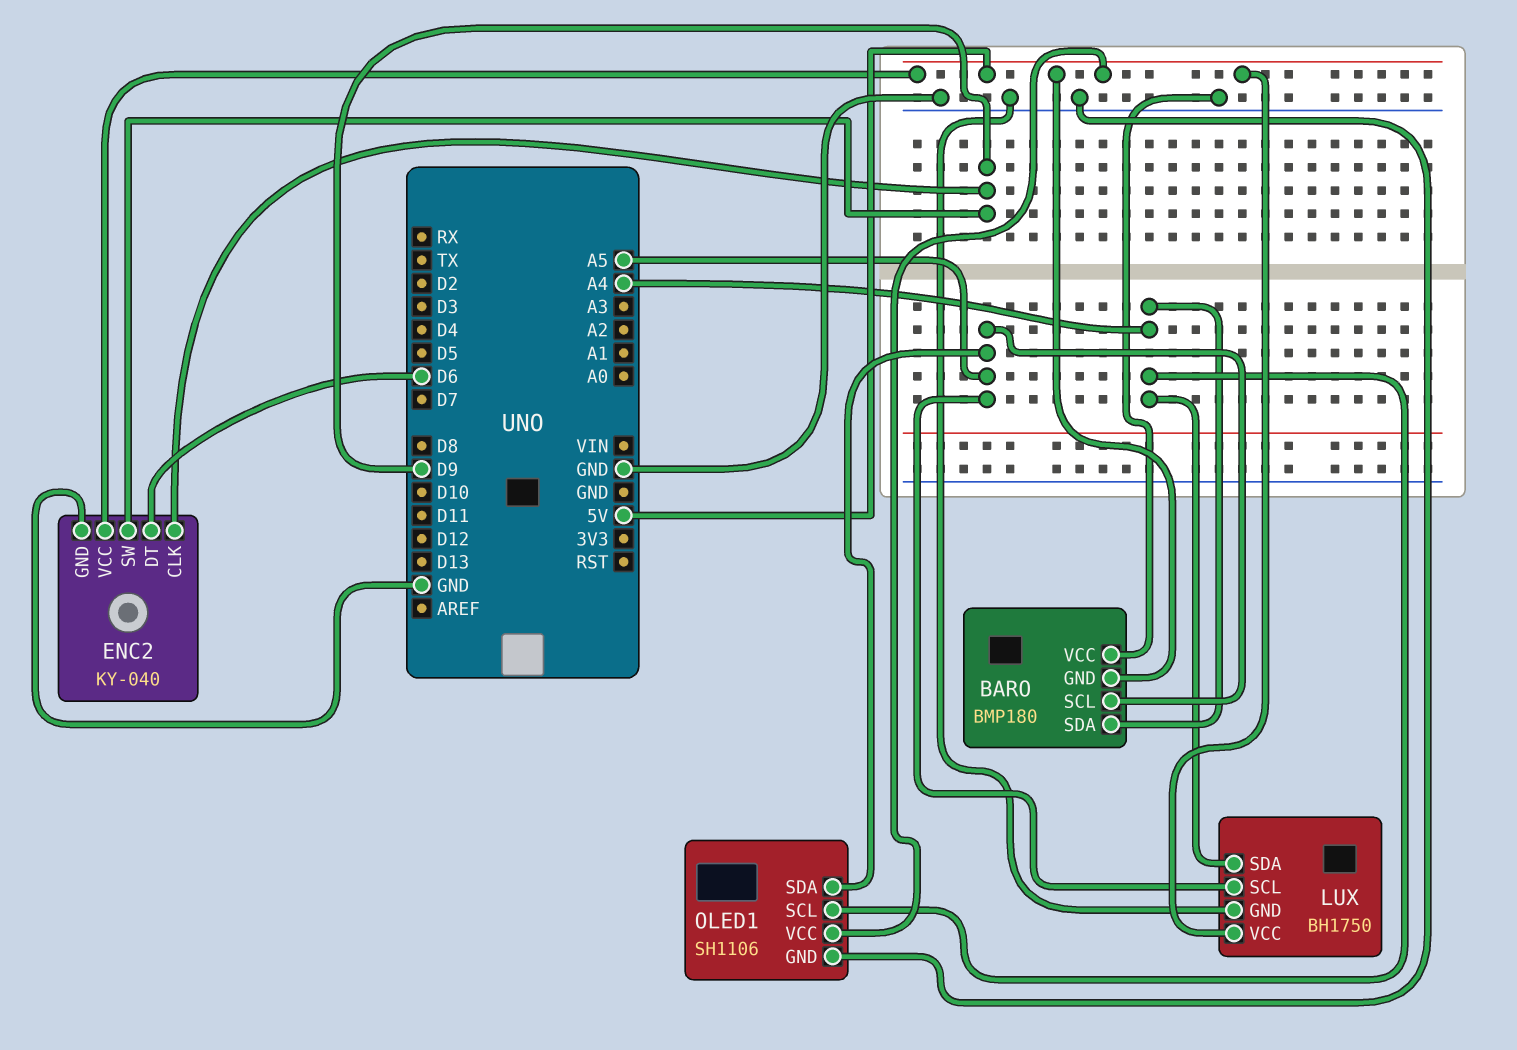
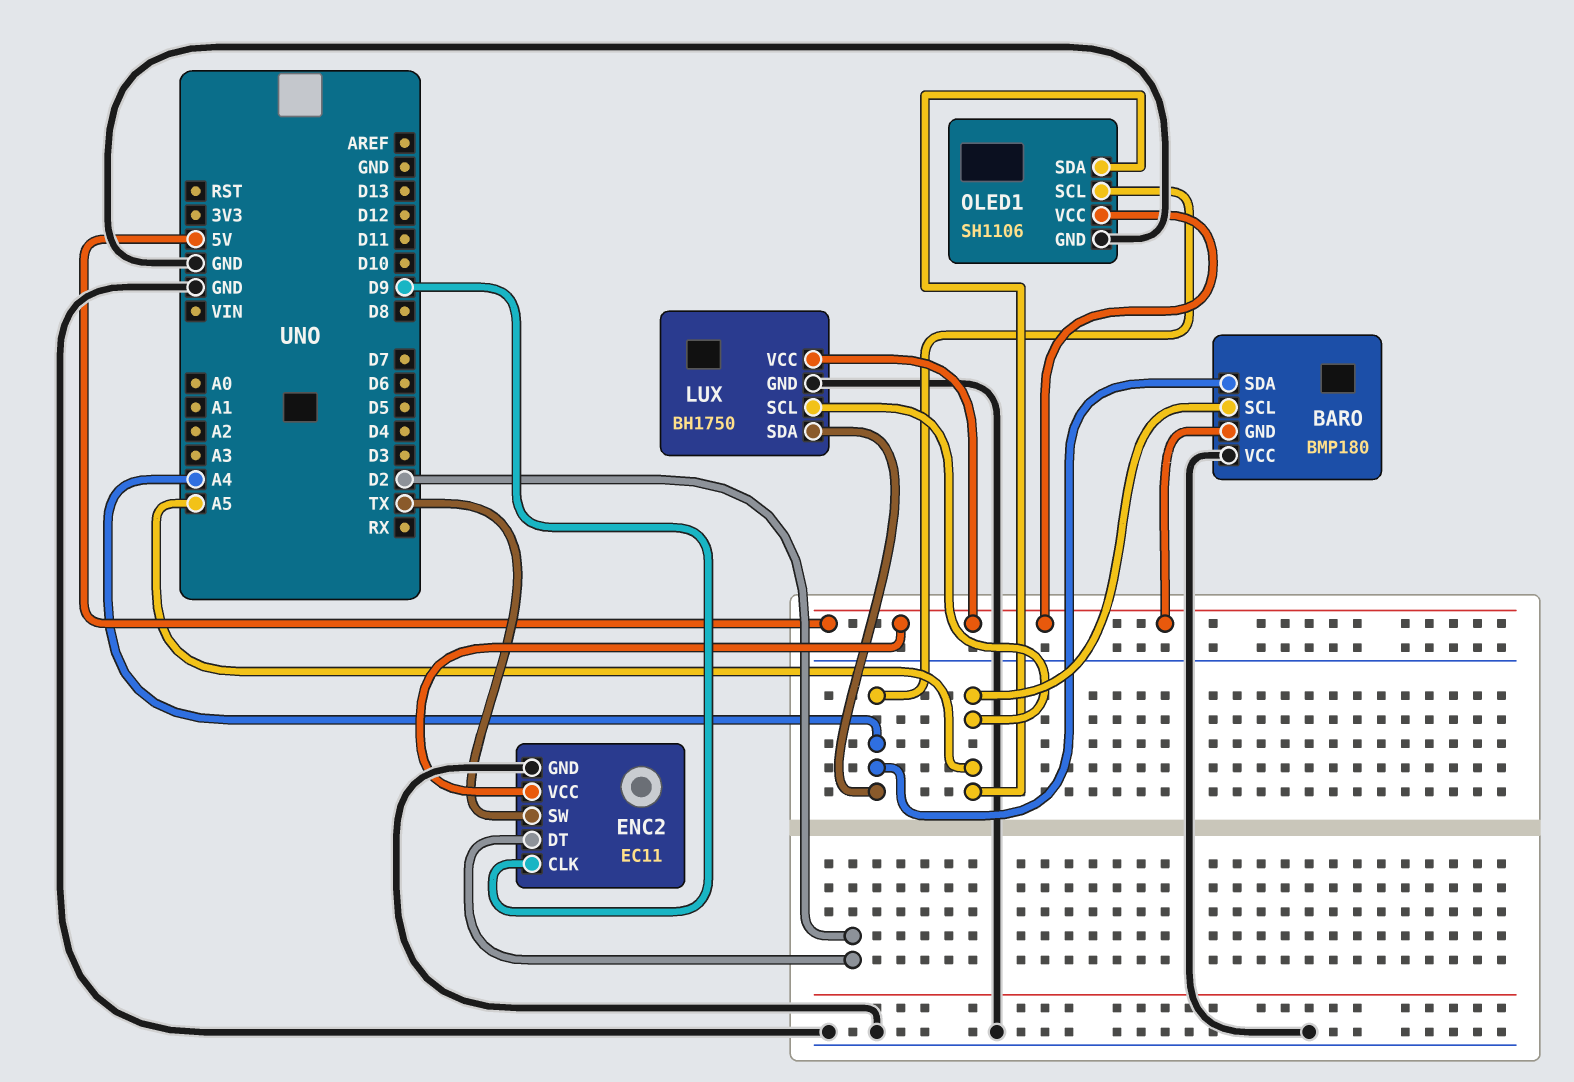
ENC2: KY-040 -> EC11
ENC2 pin DT: D6 -> D2
ENC2 pin SW: D9 -> TX

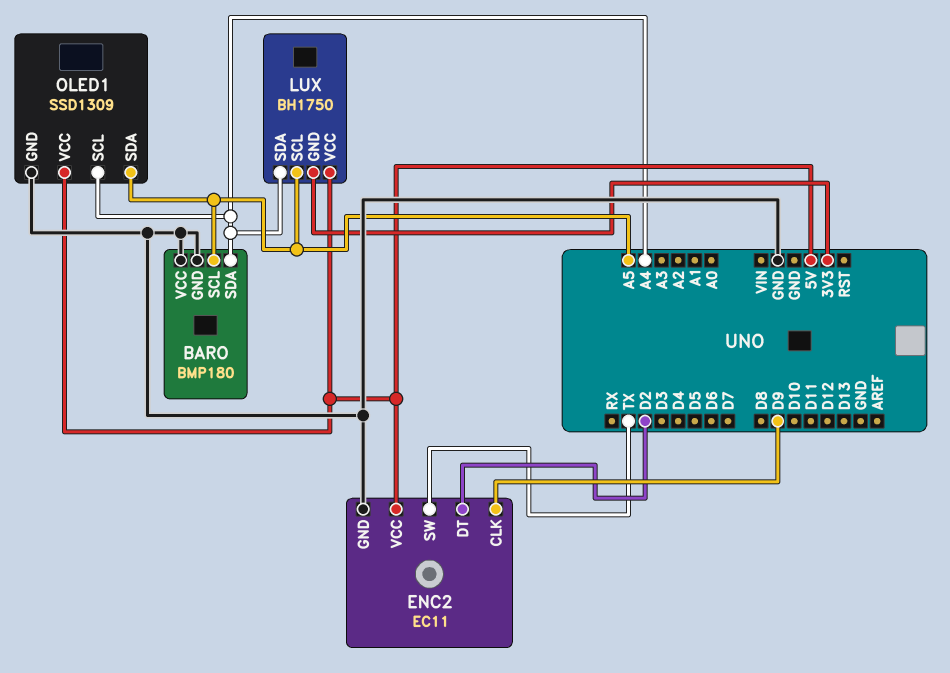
BARO pin GND: 5V -> GND
LUX pin GND: GND -> 3V3
OLED1: SH1106 -> SSD1309

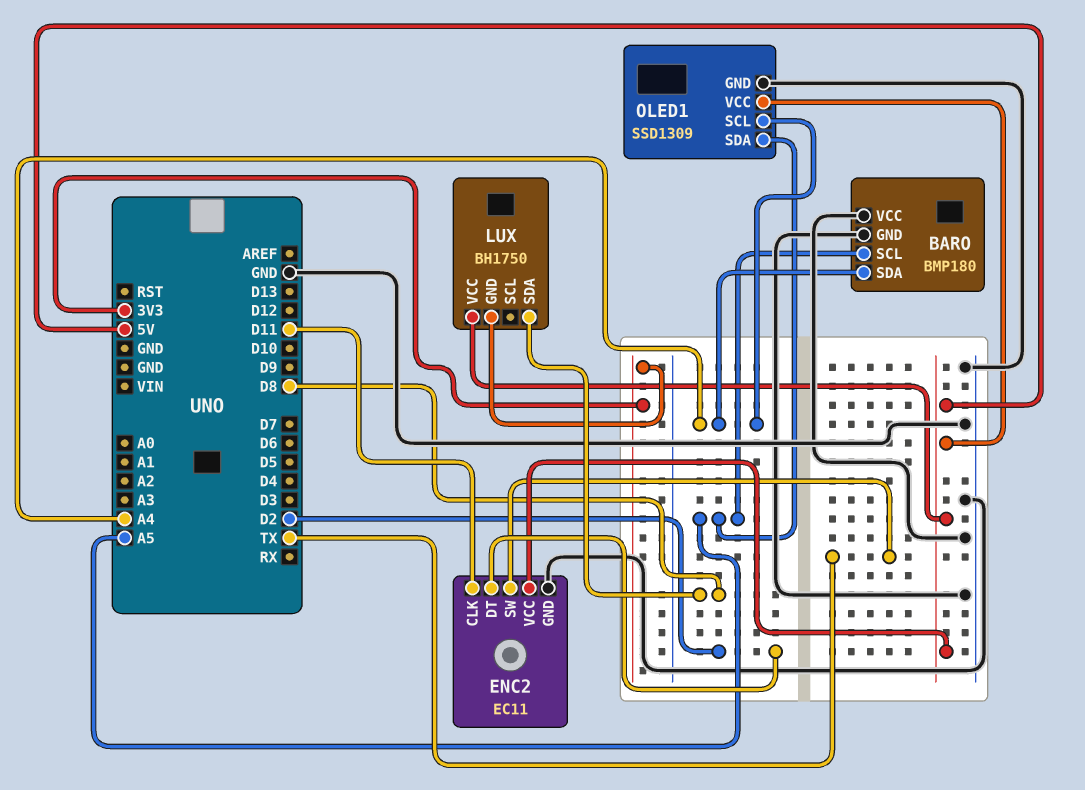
ENC2 pin CLK: D9 -> D11
LUX pin SCL: A5 -> none
LUX pin SDA: A4 -> D8

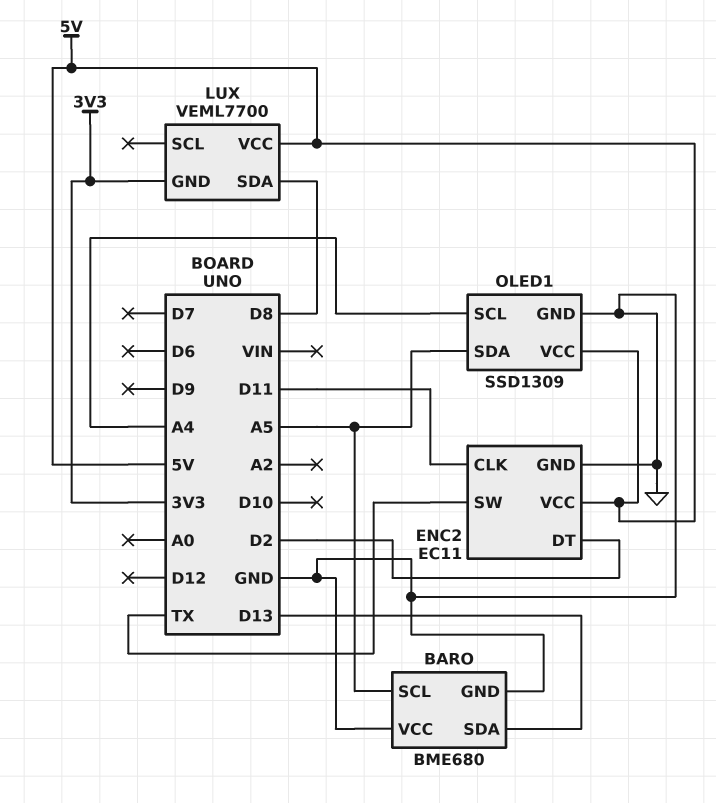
BARO: BMP180 -> BME680
BARO pin SDA: A4 -> D13
LUX: BH1750 -> VEML7700

